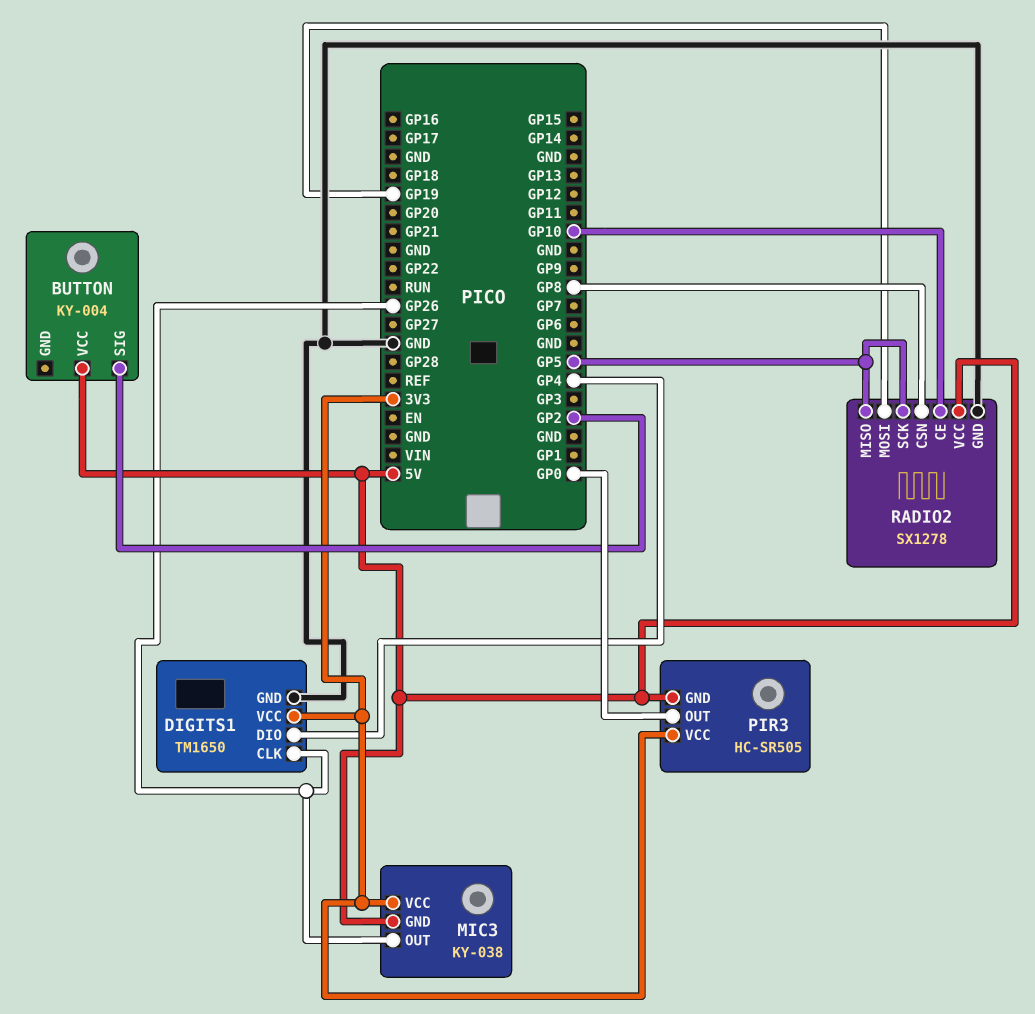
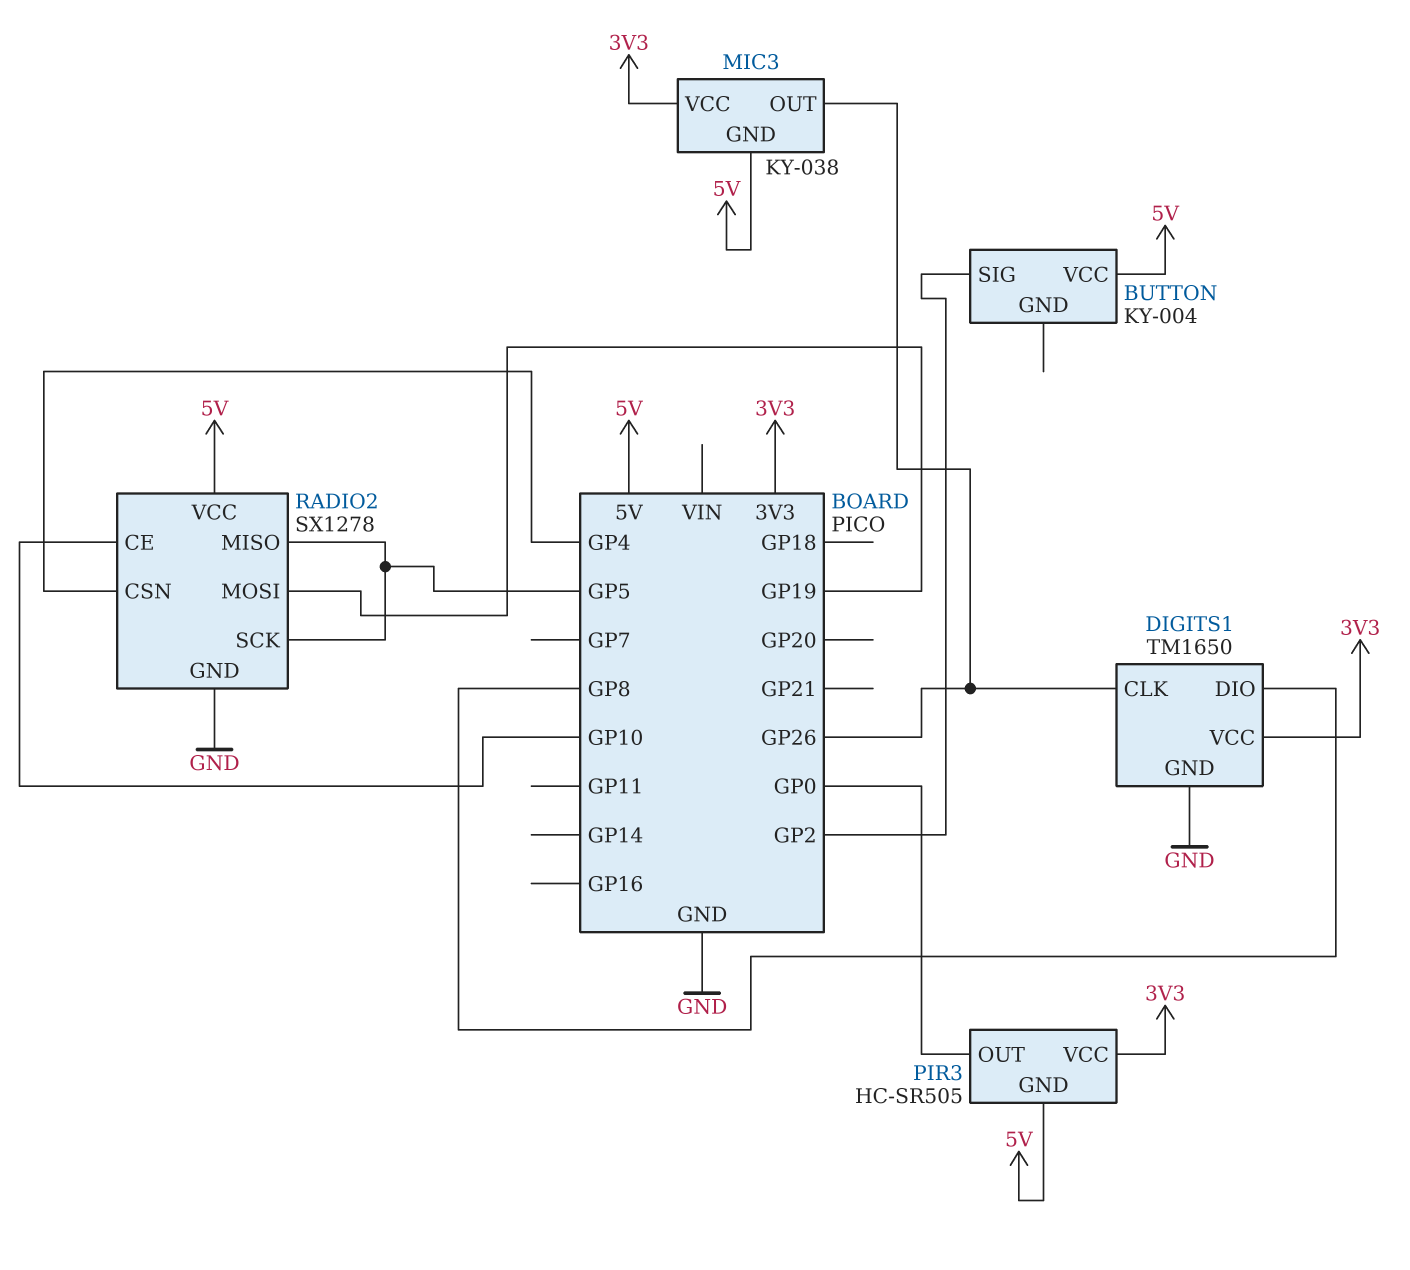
DIGITS1 pin DIO: GP4 -> GP8
RADIO2 pin CSN: GP8 -> GP4

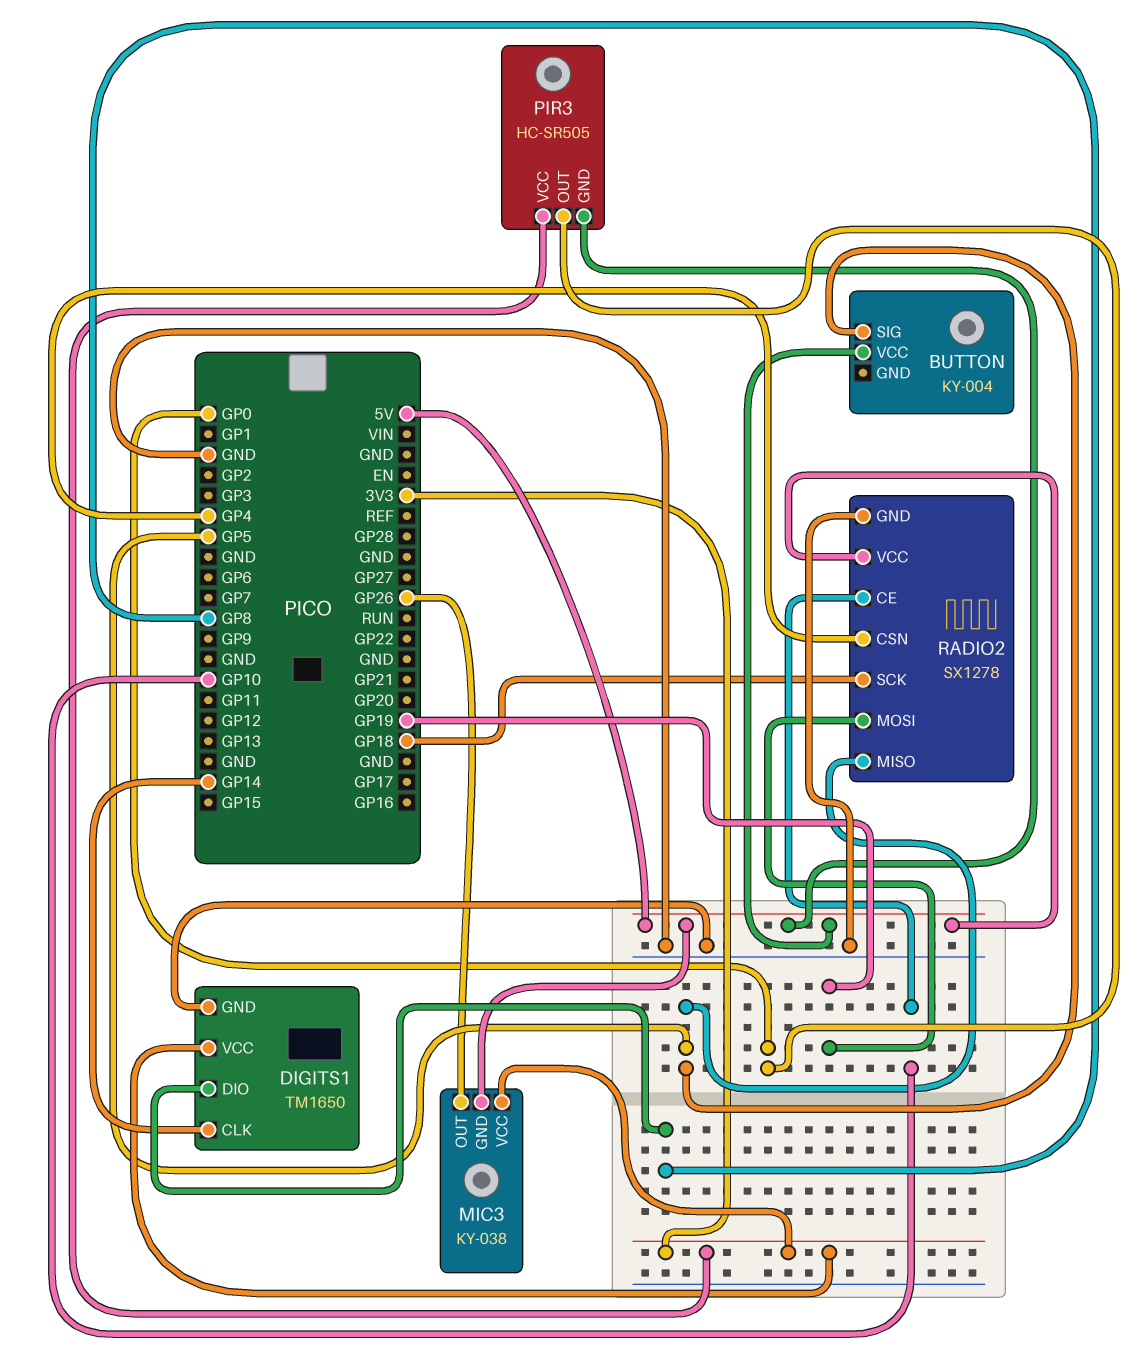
BUTTON pin SIG: GP2 -> GP5
DIGITS1 pin CLK: GP26 -> GP14
RADIO2 pin SCK: GP5 -> GP18

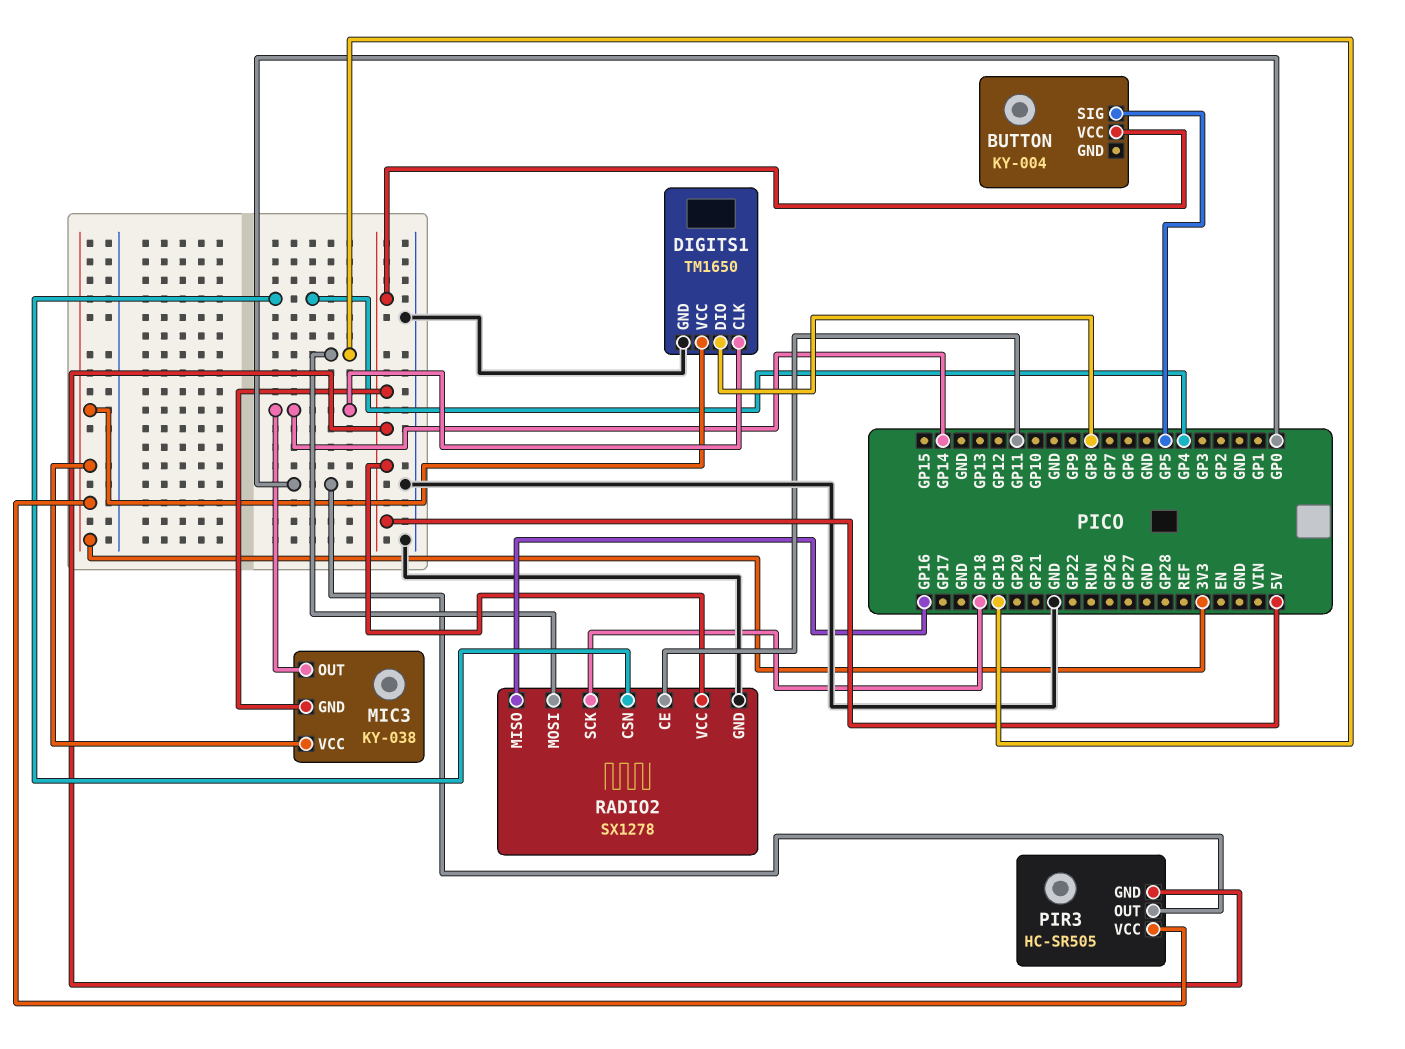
MIC3 pin OUT: GP26 -> GP14
RADIO2 pin CE: GP10 -> GP11
RADIO2 pin MISO: GP5 -> GP16

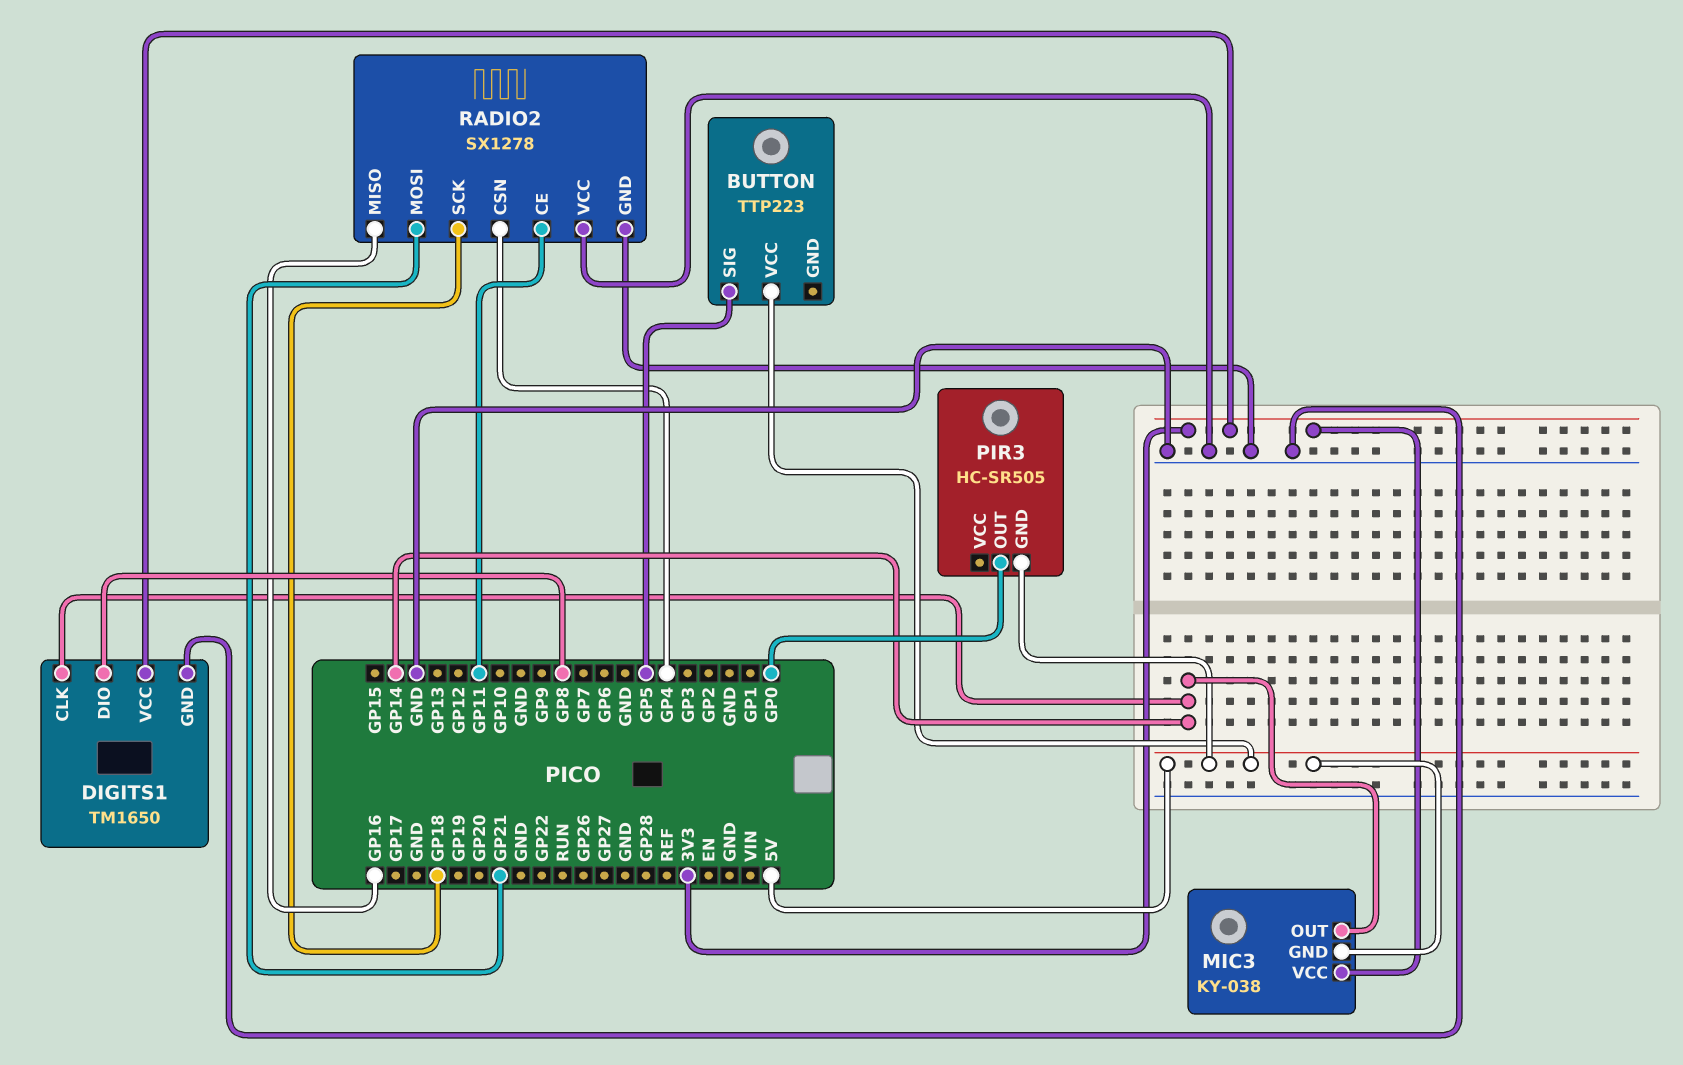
BUTTON: KY-004 -> TTP223
PIR3 pin VCC: 3V3 -> none
RADIO2 pin MOSI: GP19 -> GP21
RADIO2 pin VCC: 5V -> GND

